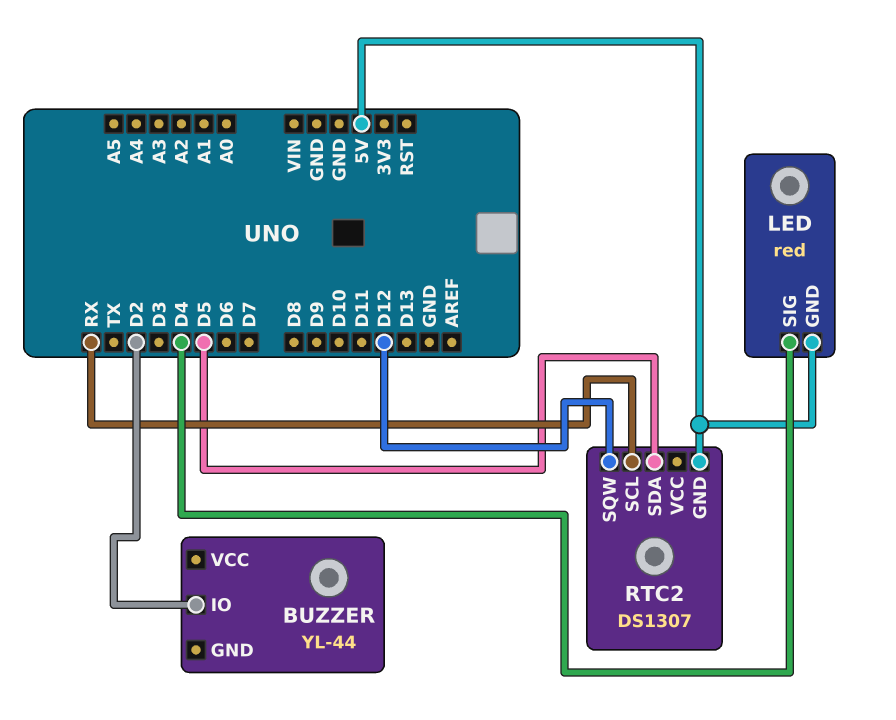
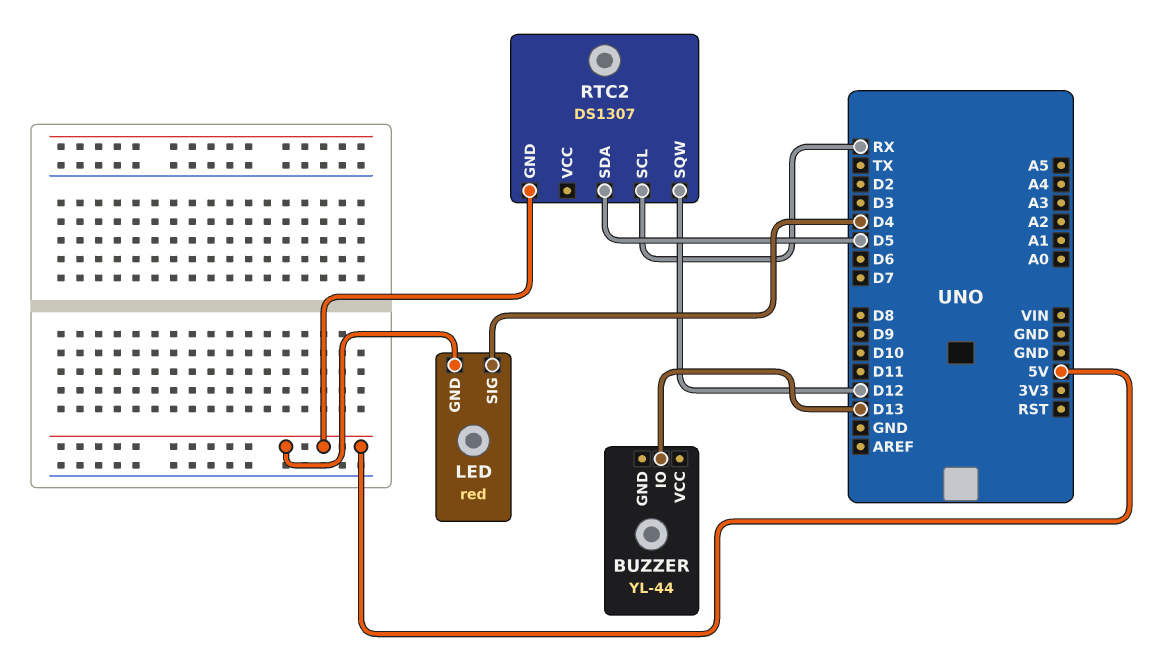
BUZZER pin IO: D2 -> D13

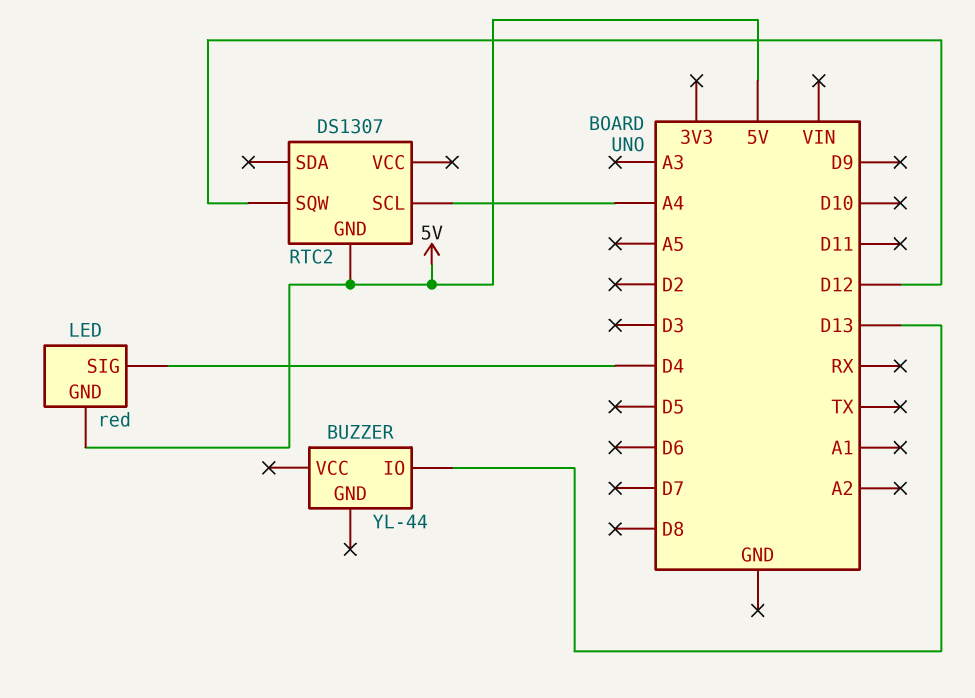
RTC2 pin SCL: RX -> A4
RTC2 pin SDA: D5 -> none

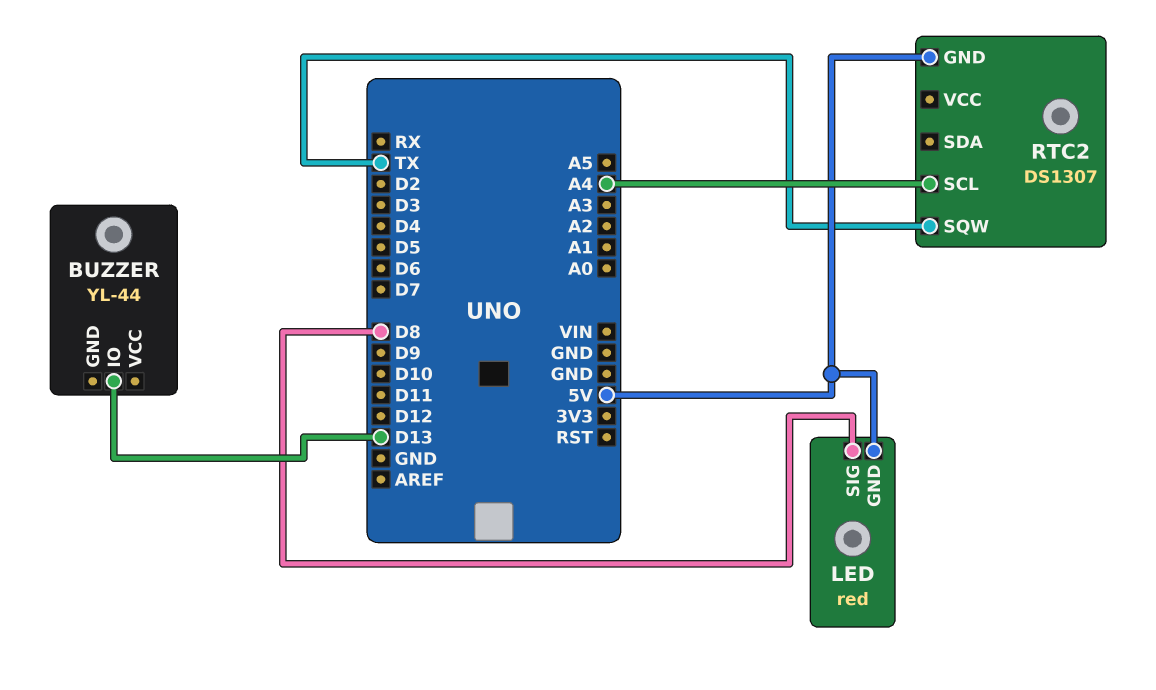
LED pin SIG: D4 -> D8
RTC2 pin SQW: D12 -> TX

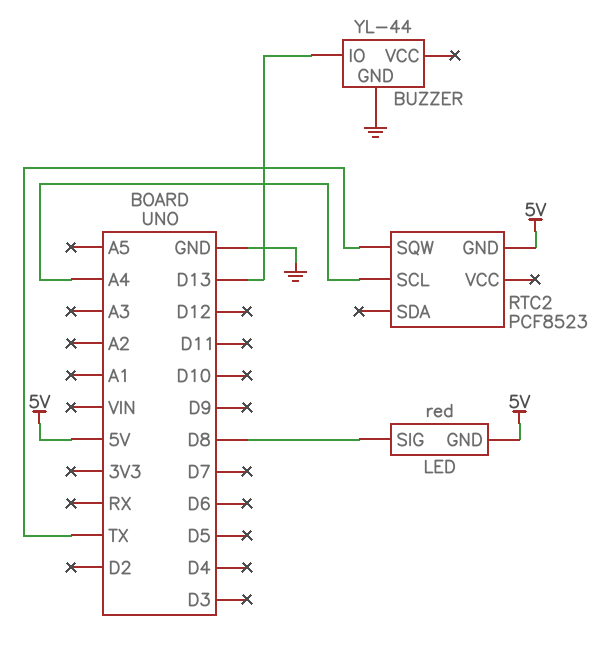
BUZZER pin GND: none -> GND
RTC2: DS1307 -> PCF8523

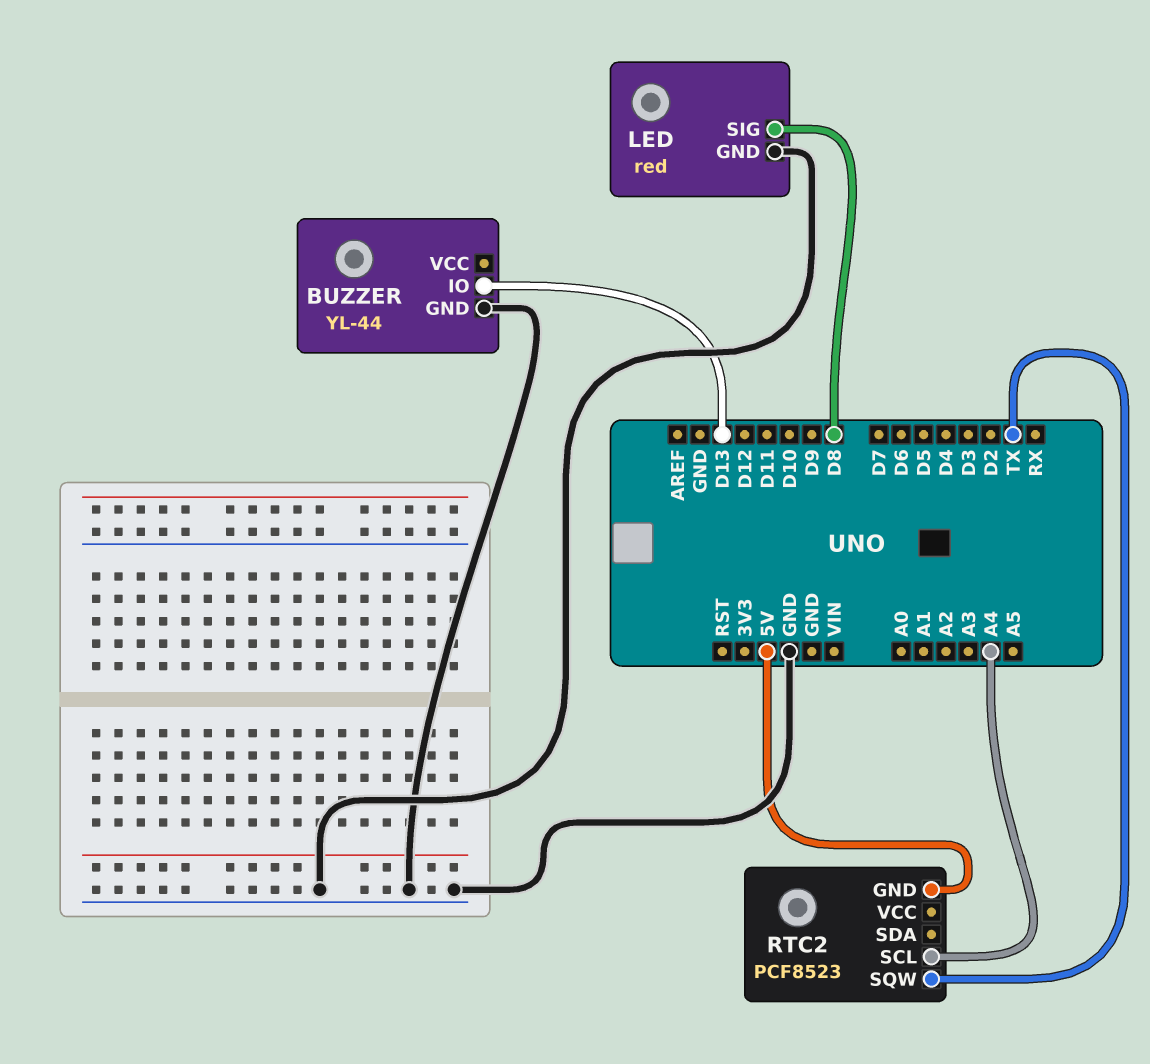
LED pin GND: 5V -> GND

